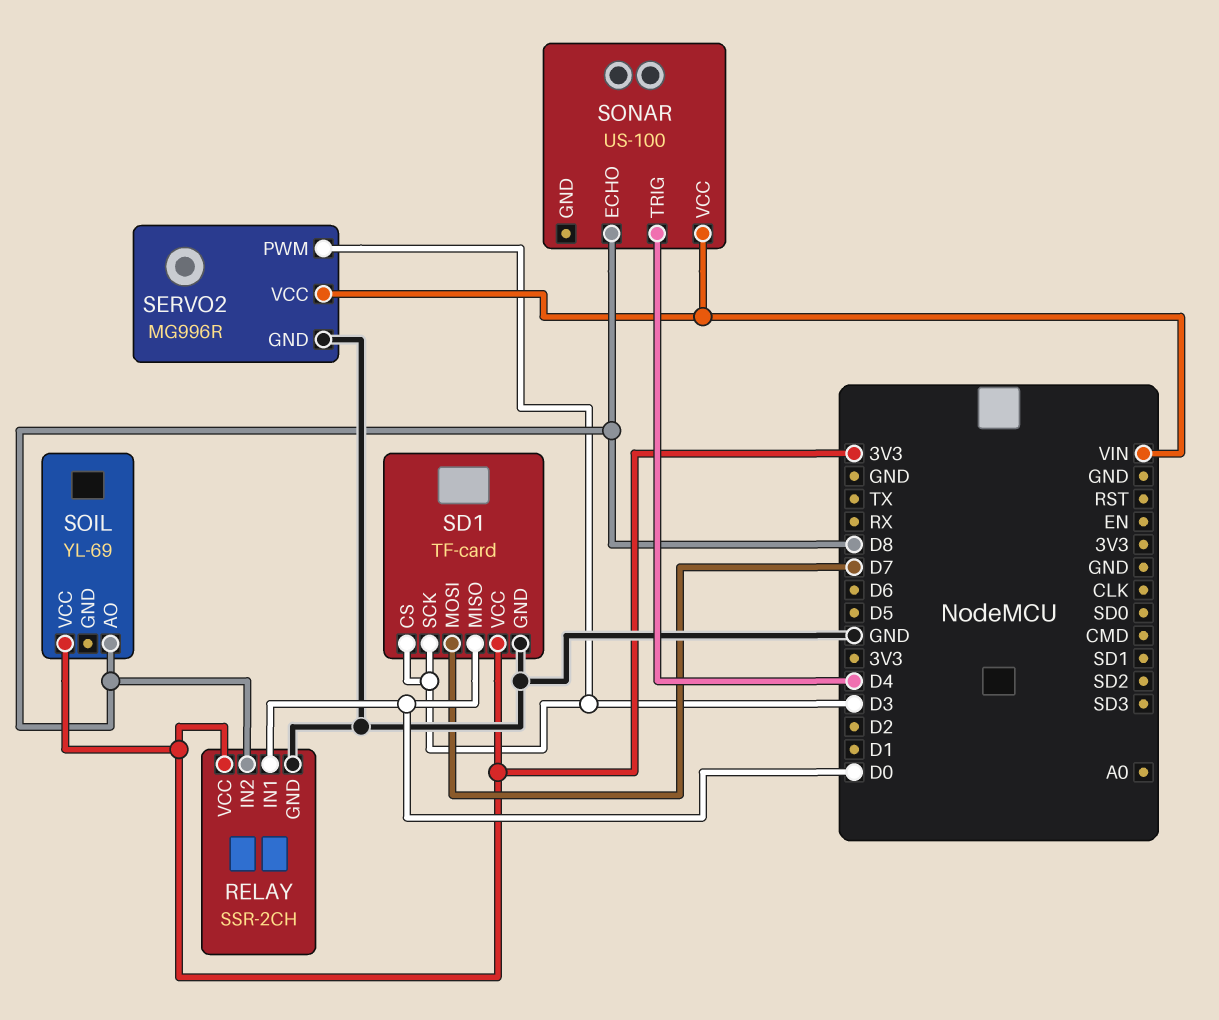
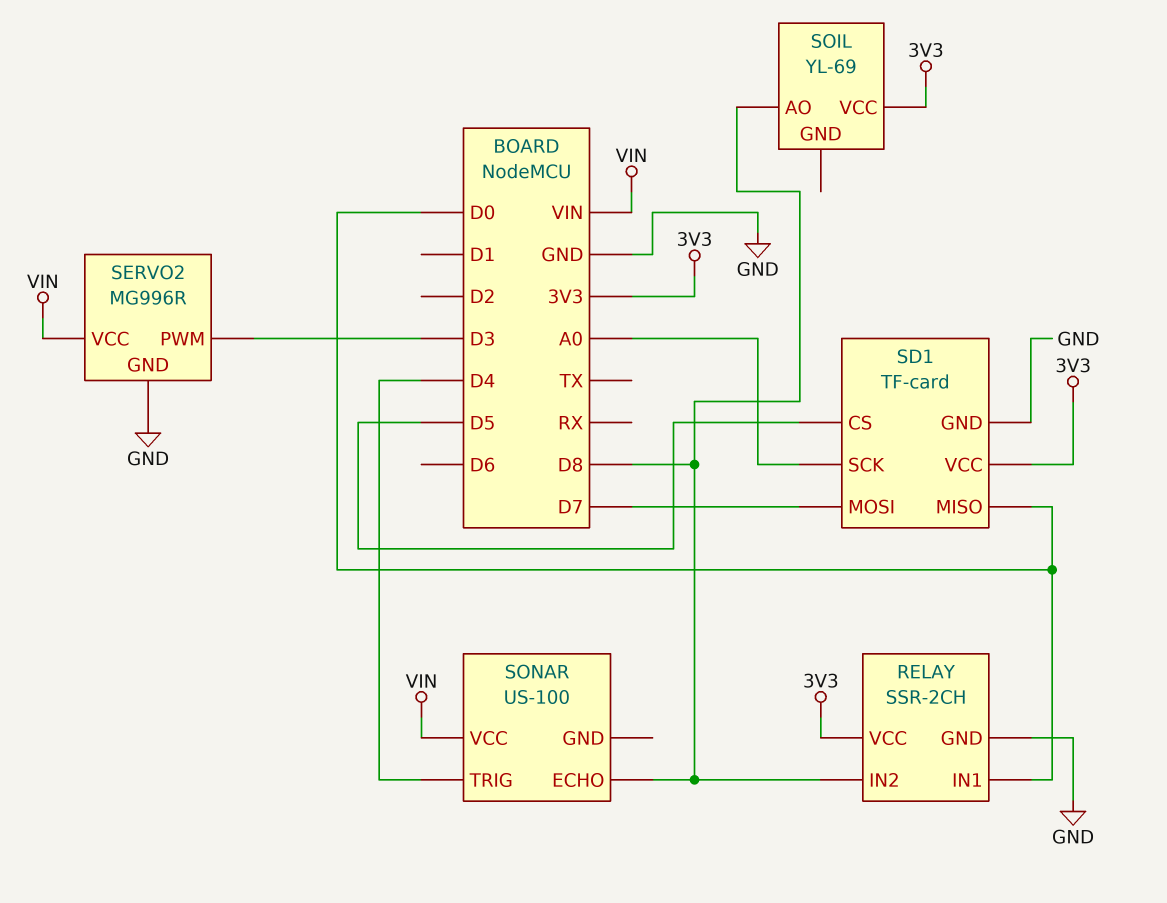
SD1 pin CS: D3 -> D5
SD1 pin SCK: D3 -> A0

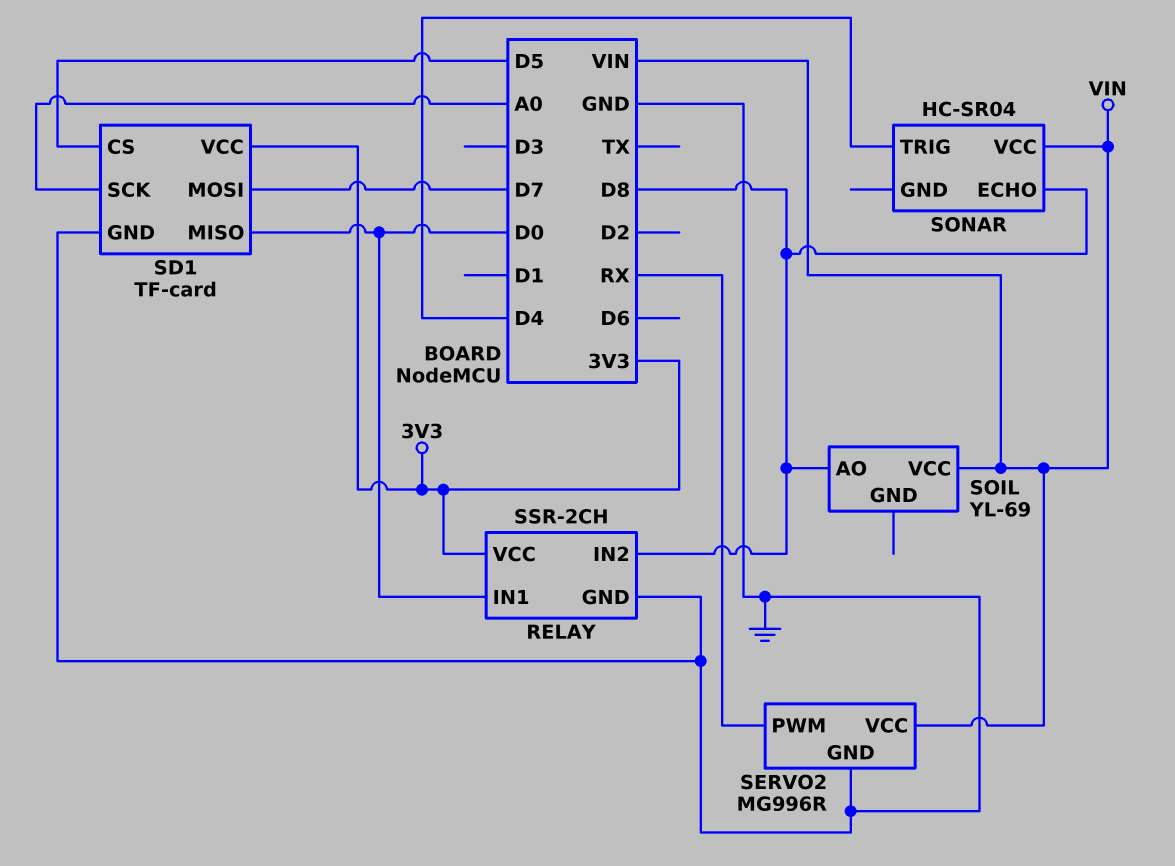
SERVO2 pin PWM: D3 -> RX
SOIL pin VCC: 3V3 -> VIN
SONAR: US-100 -> HC-SR04

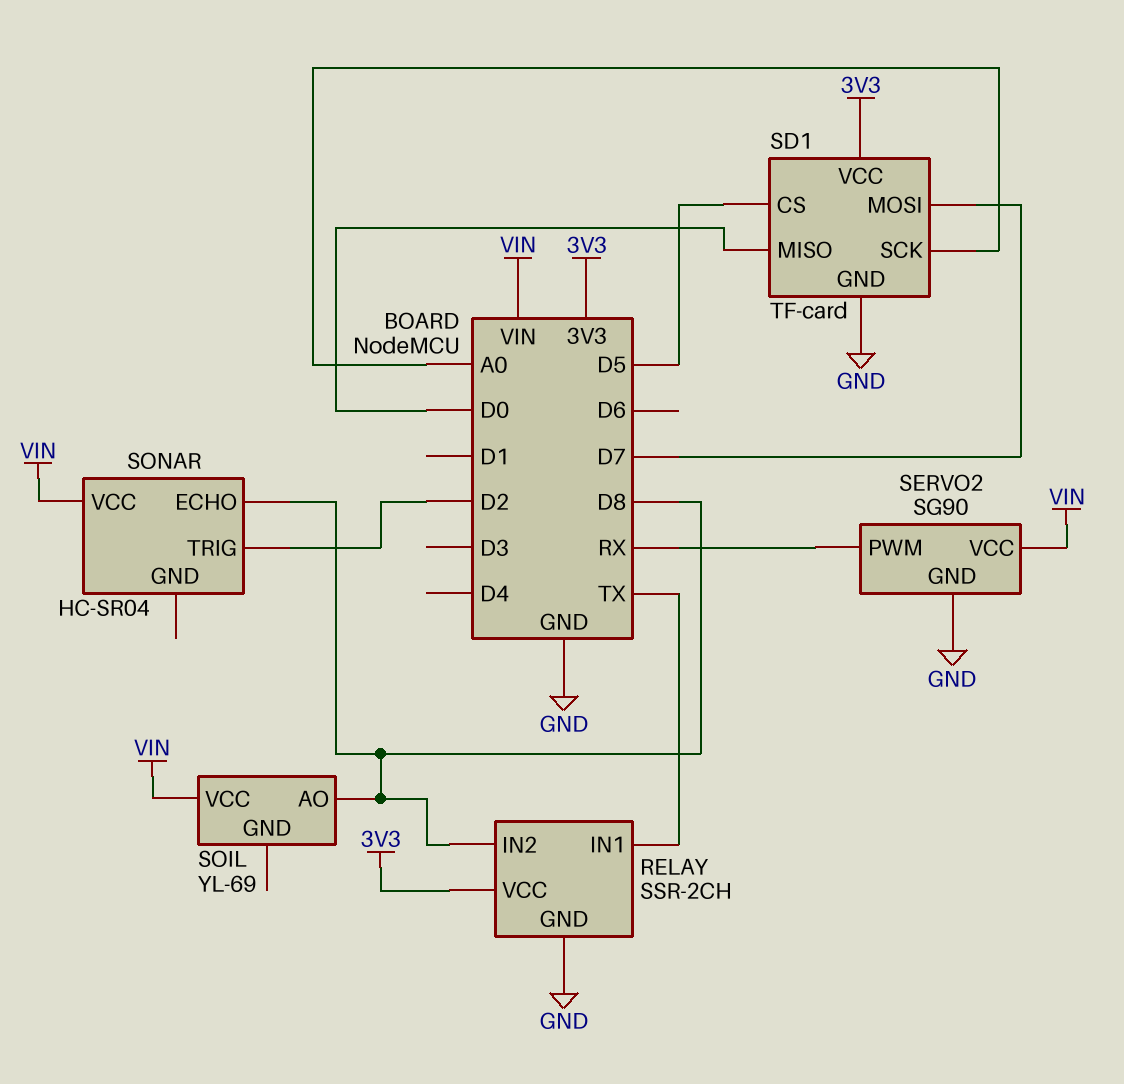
RELAY pin IN1: D0 -> TX
SERVO2: MG996R -> SG90
SONAR pin TRIG: D4 -> D2

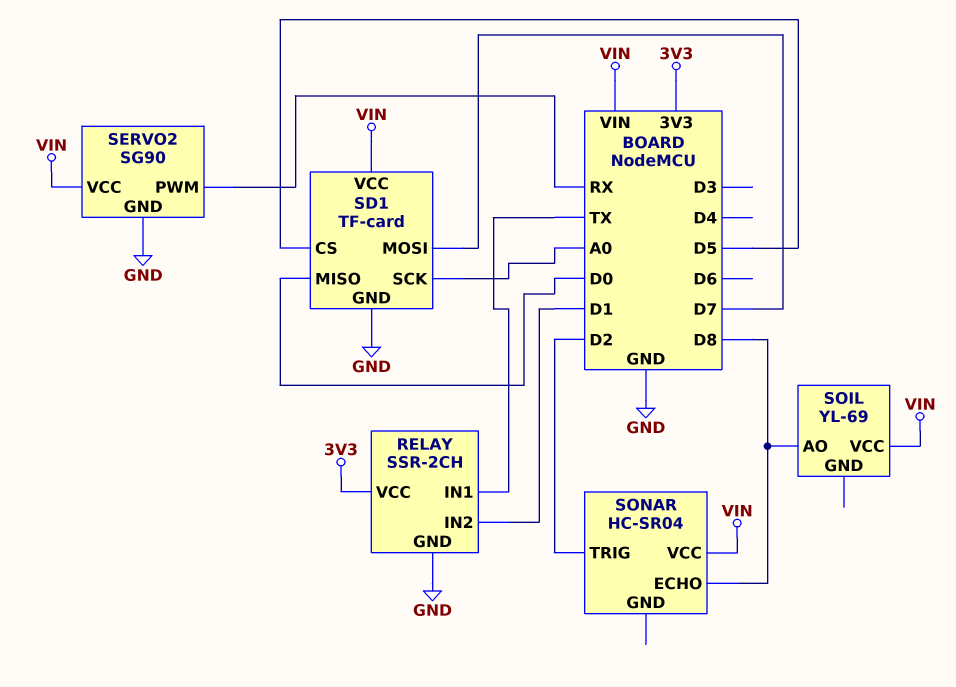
RELAY pin IN2: D8 -> D1
SD1 pin VCC: 3V3 -> VIN

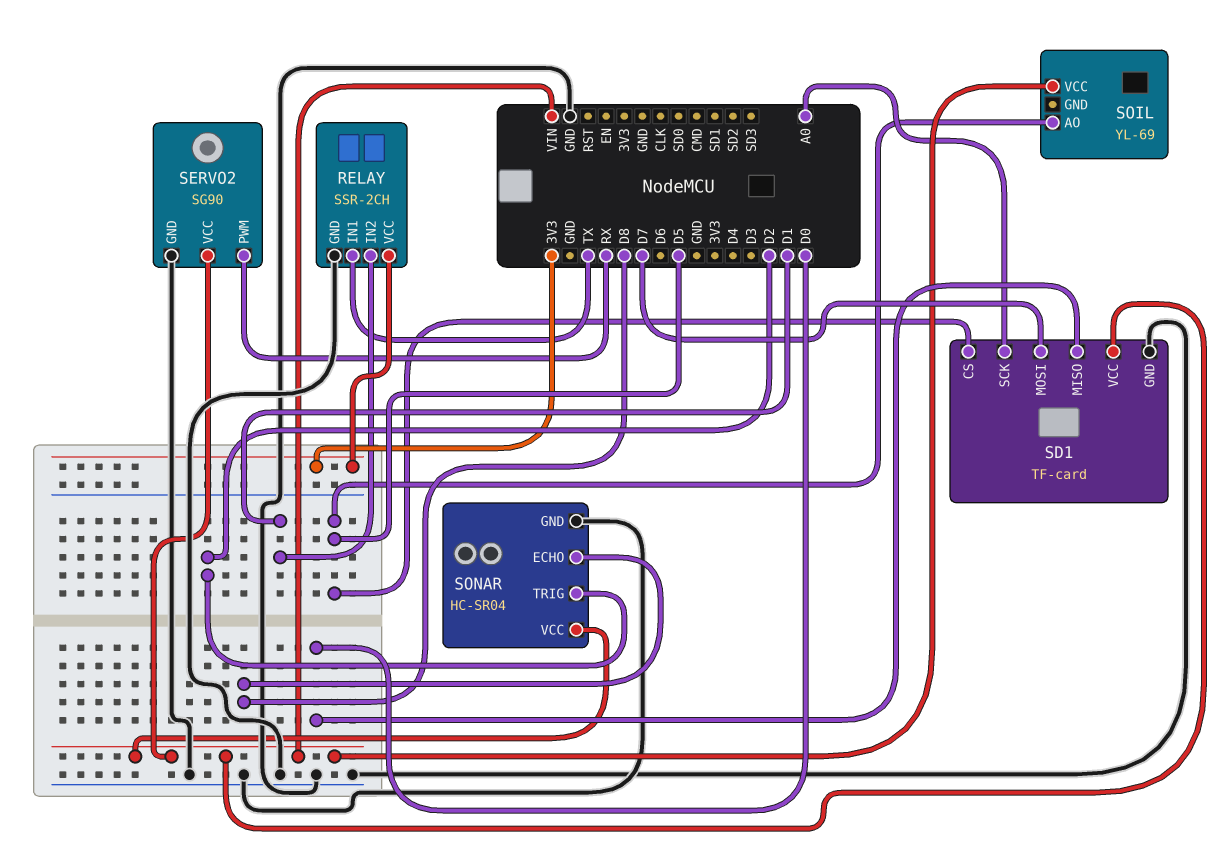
SOIL pin AO: D8 -> D5
SONAR pin GND: none -> GND

